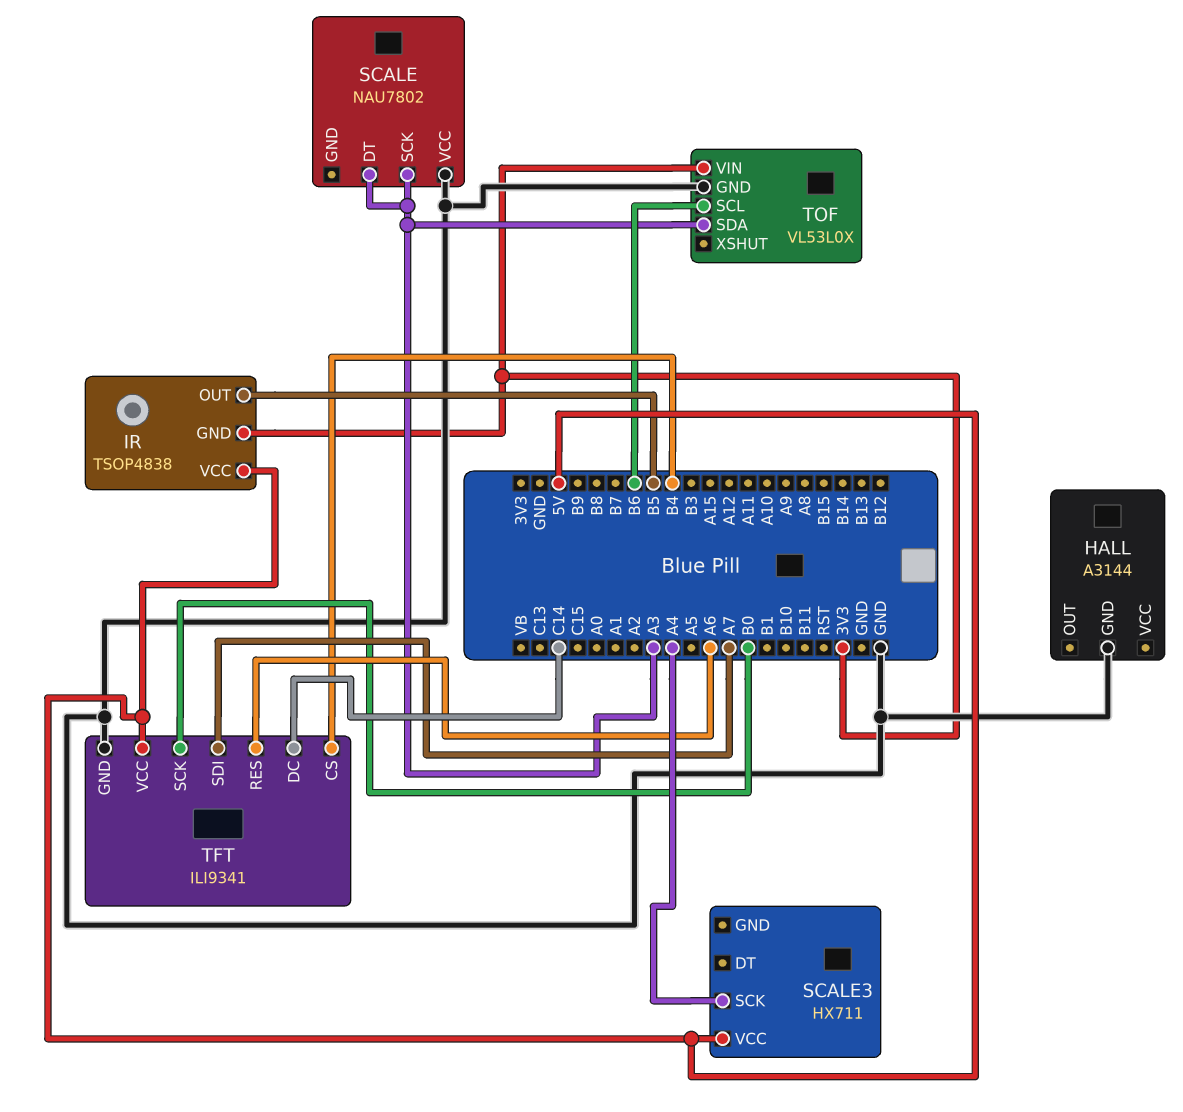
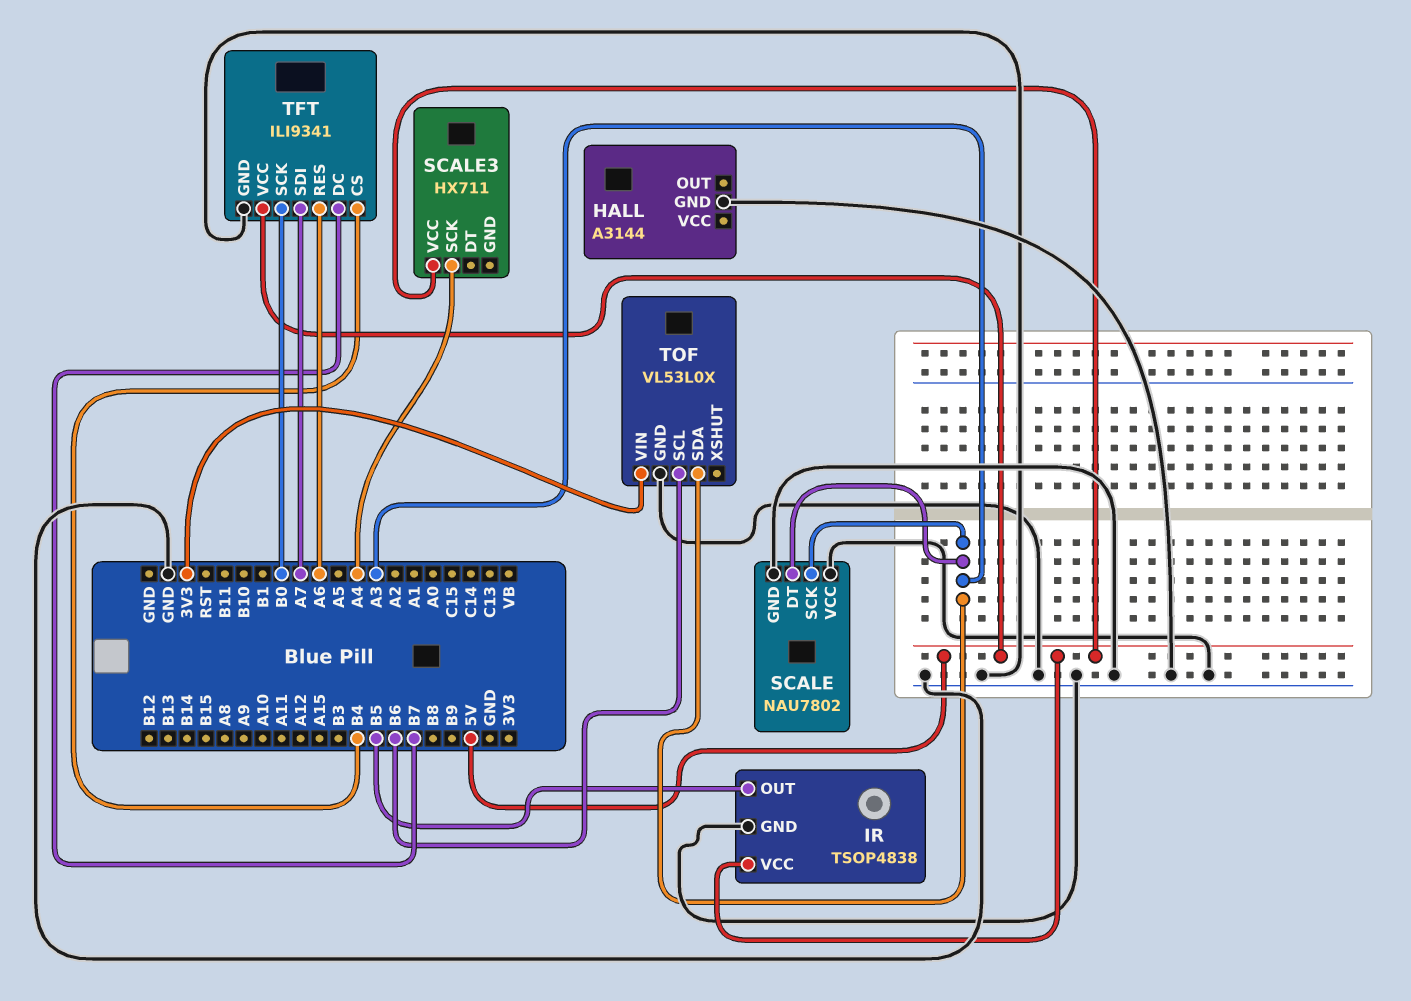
IR pin GND: 3V3 -> GND
SCALE pin GND: none -> GND
TFT pin DC: C14 -> B7

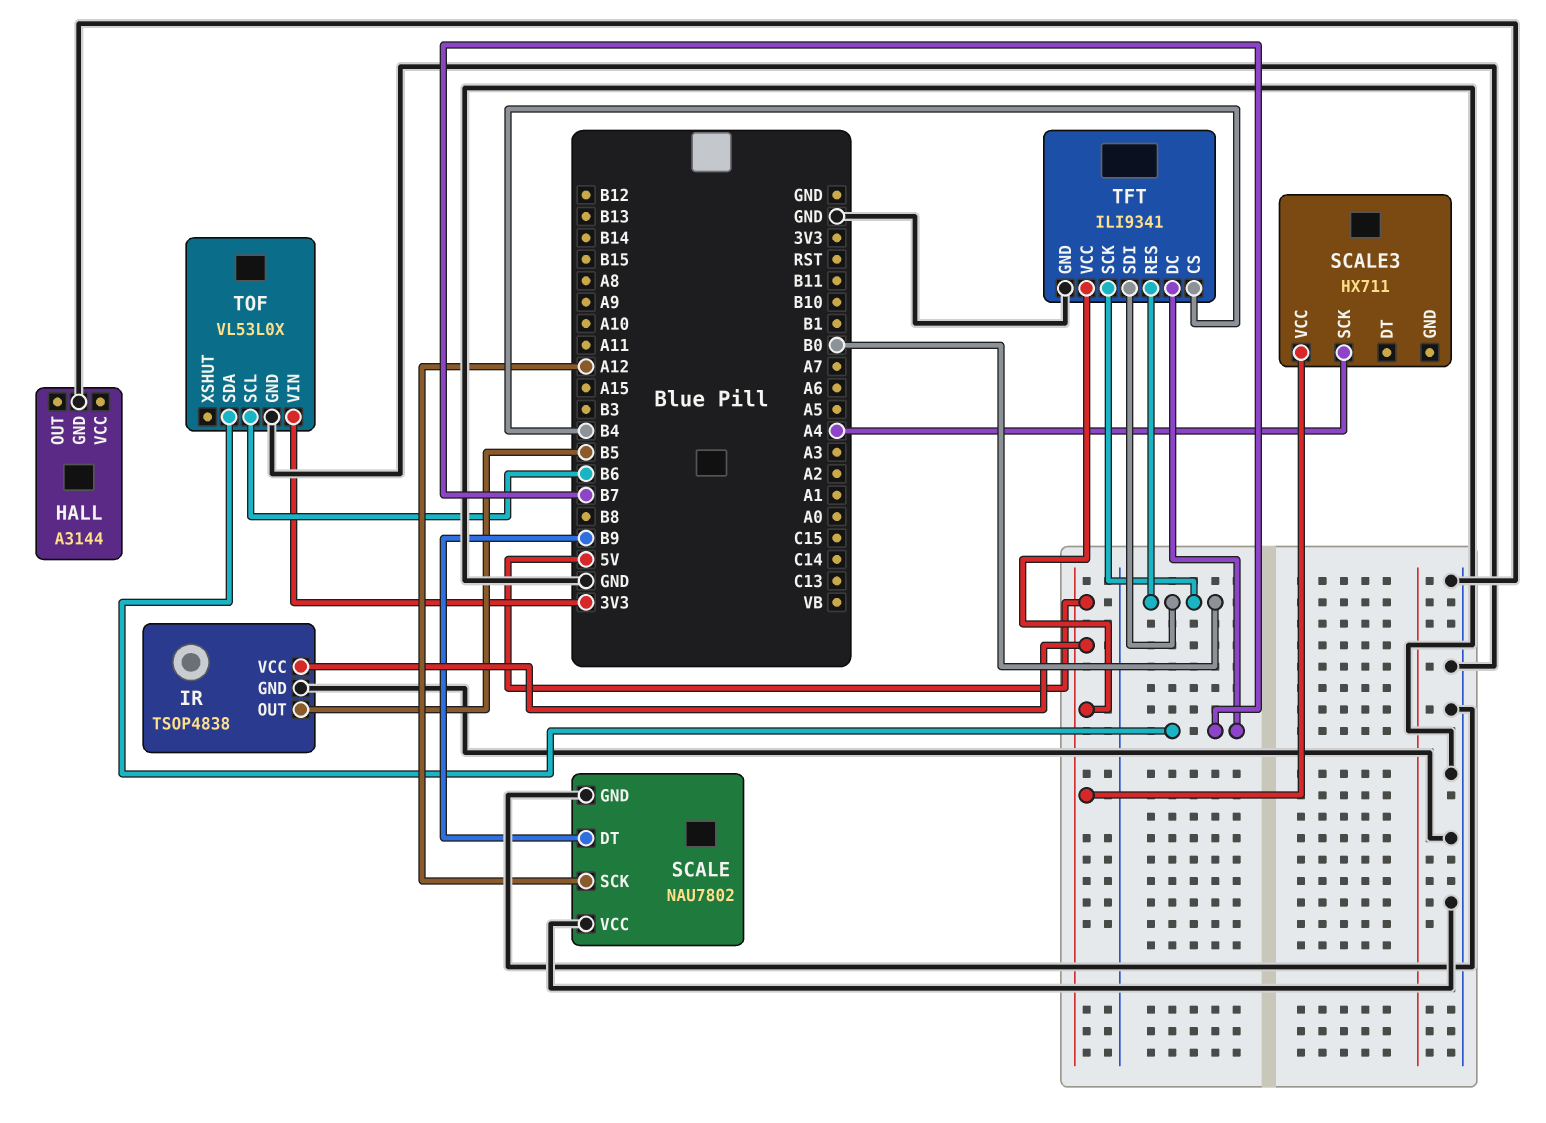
SCALE pin DT: A3 -> B9
SCALE pin SCK: A3 -> A12
TFT pin RES: A6 -> B0
TFT pin SDI: A7 -> B0
TOF pin SDA: A3 -> B7

